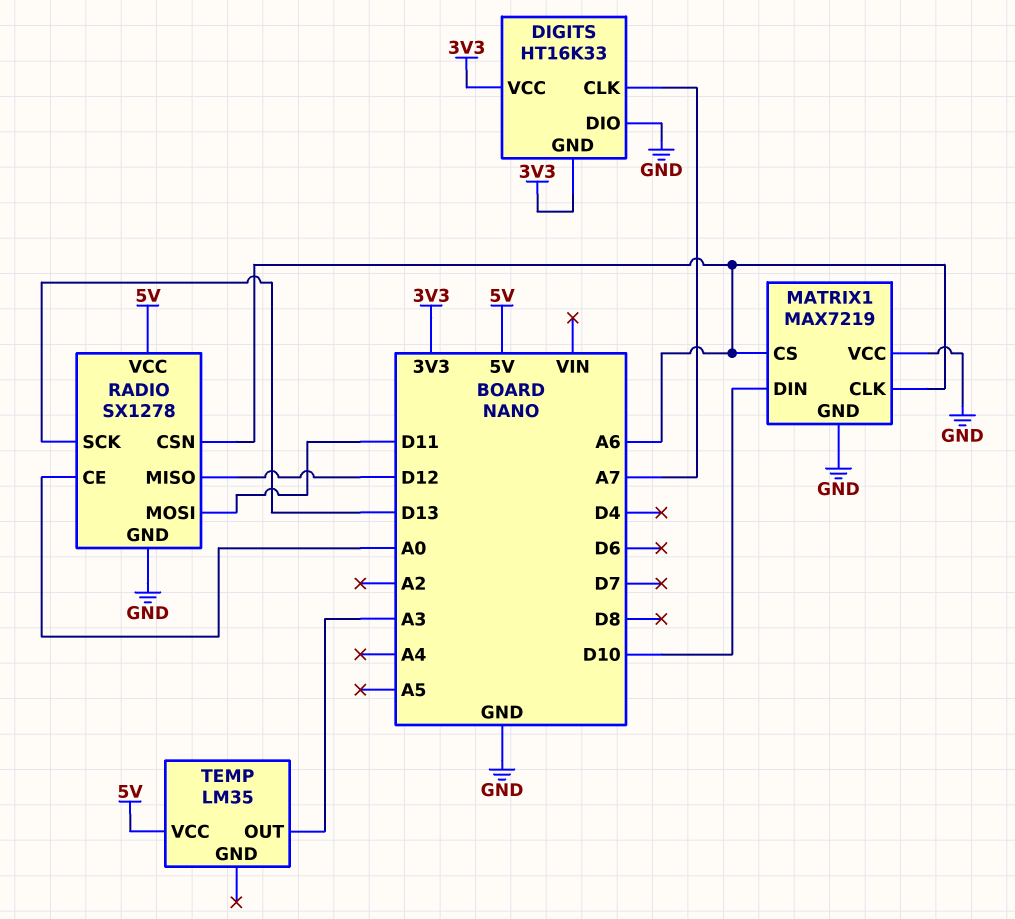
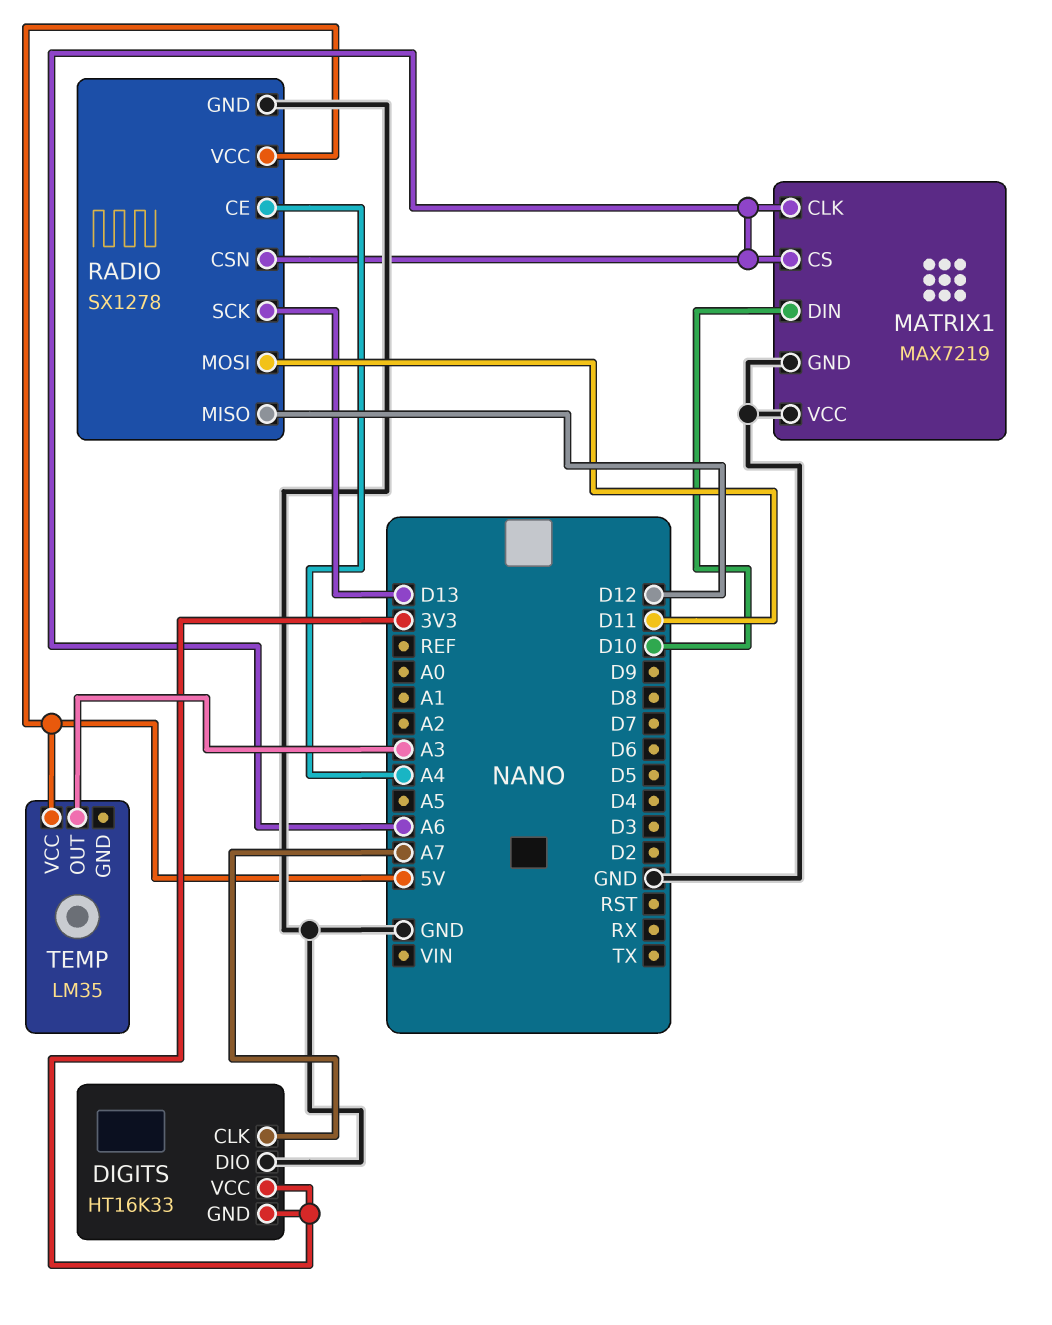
RADIO pin CE: A0 -> A4

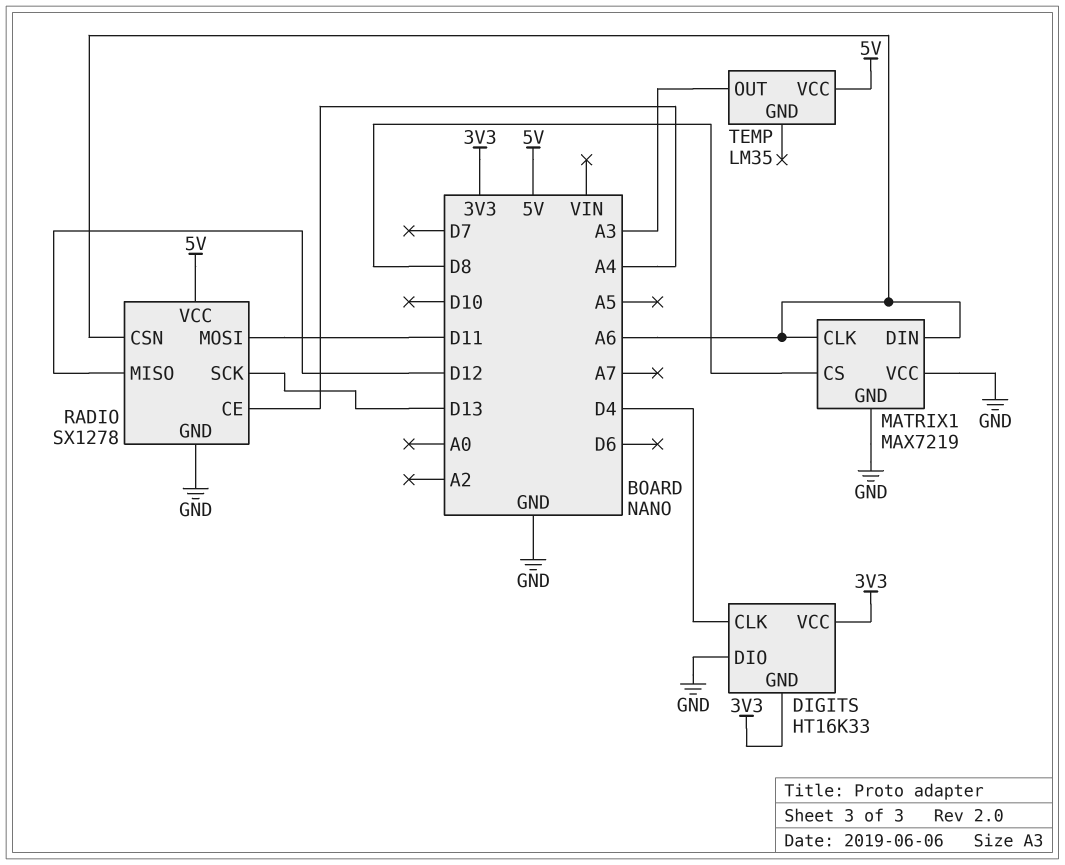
DIGITS pin CLK: A7 -> D4
MATRIX1 pin CS: A6 -> D8
MATRIX1 pin DIN: D10 -> A6

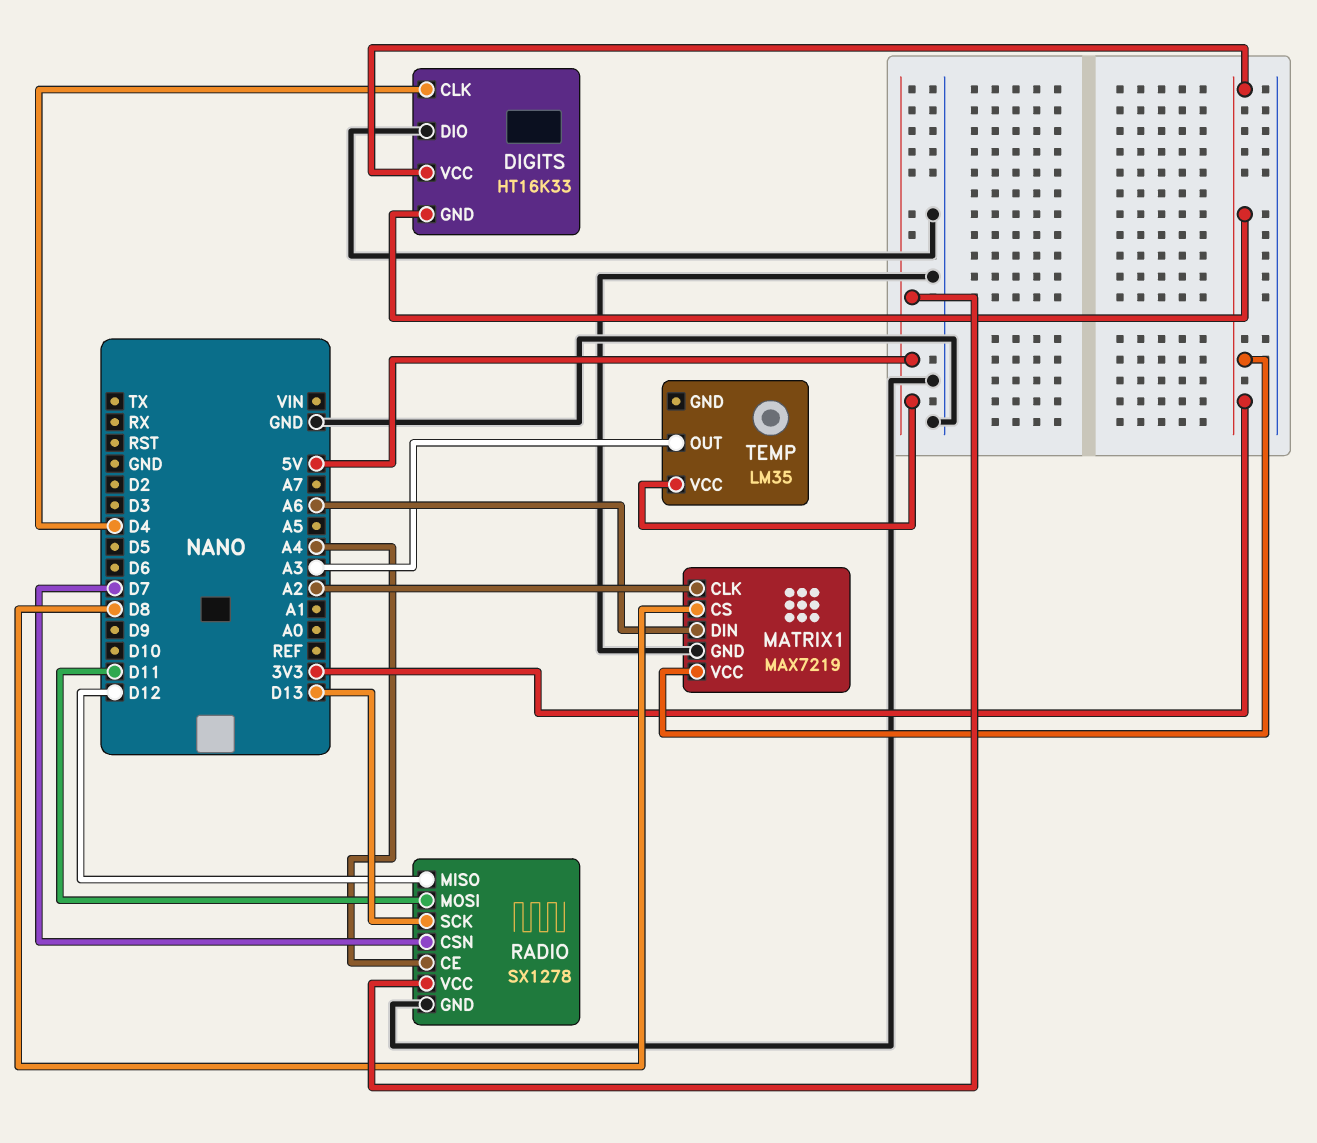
MATRIX1 pin CLK: A6 -> A2
MATRIX1 pin VCC: GND -> 3V3
RADIO pin CSN: A6 -> D7

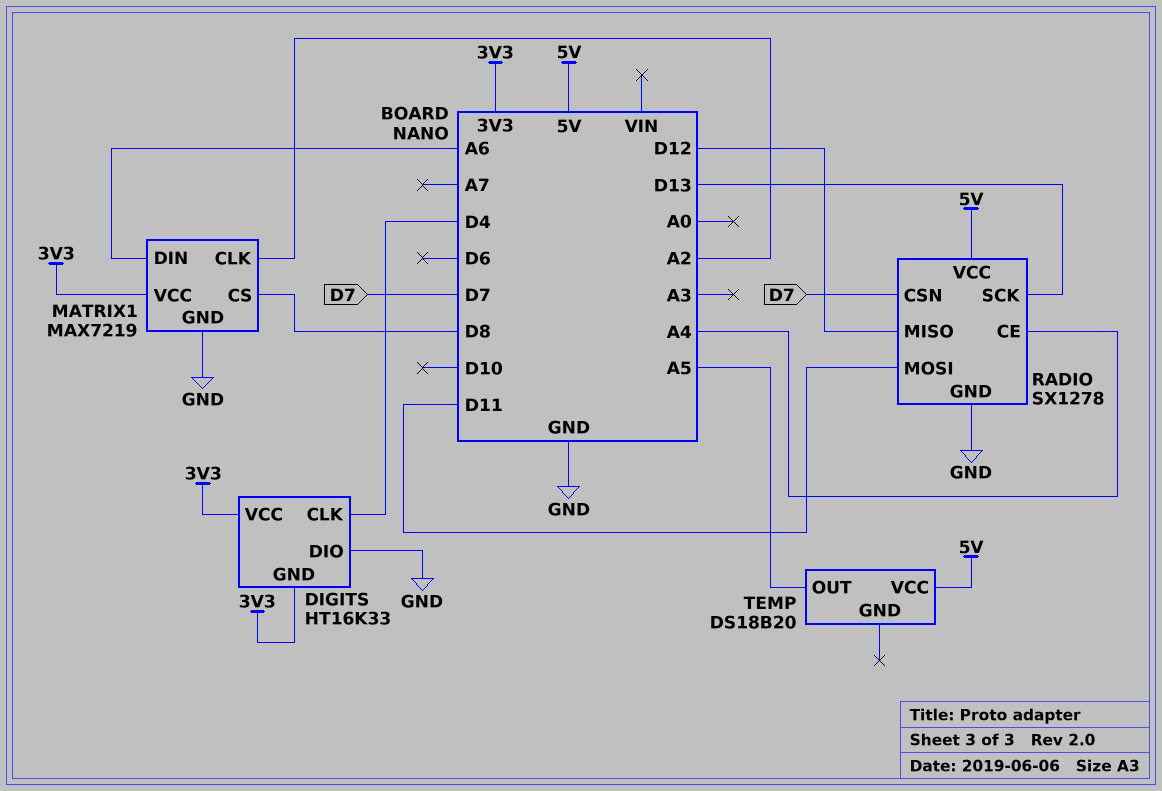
TEMP: LM35 -> DS18B20
TEMP pin OUT: A3 -> A5

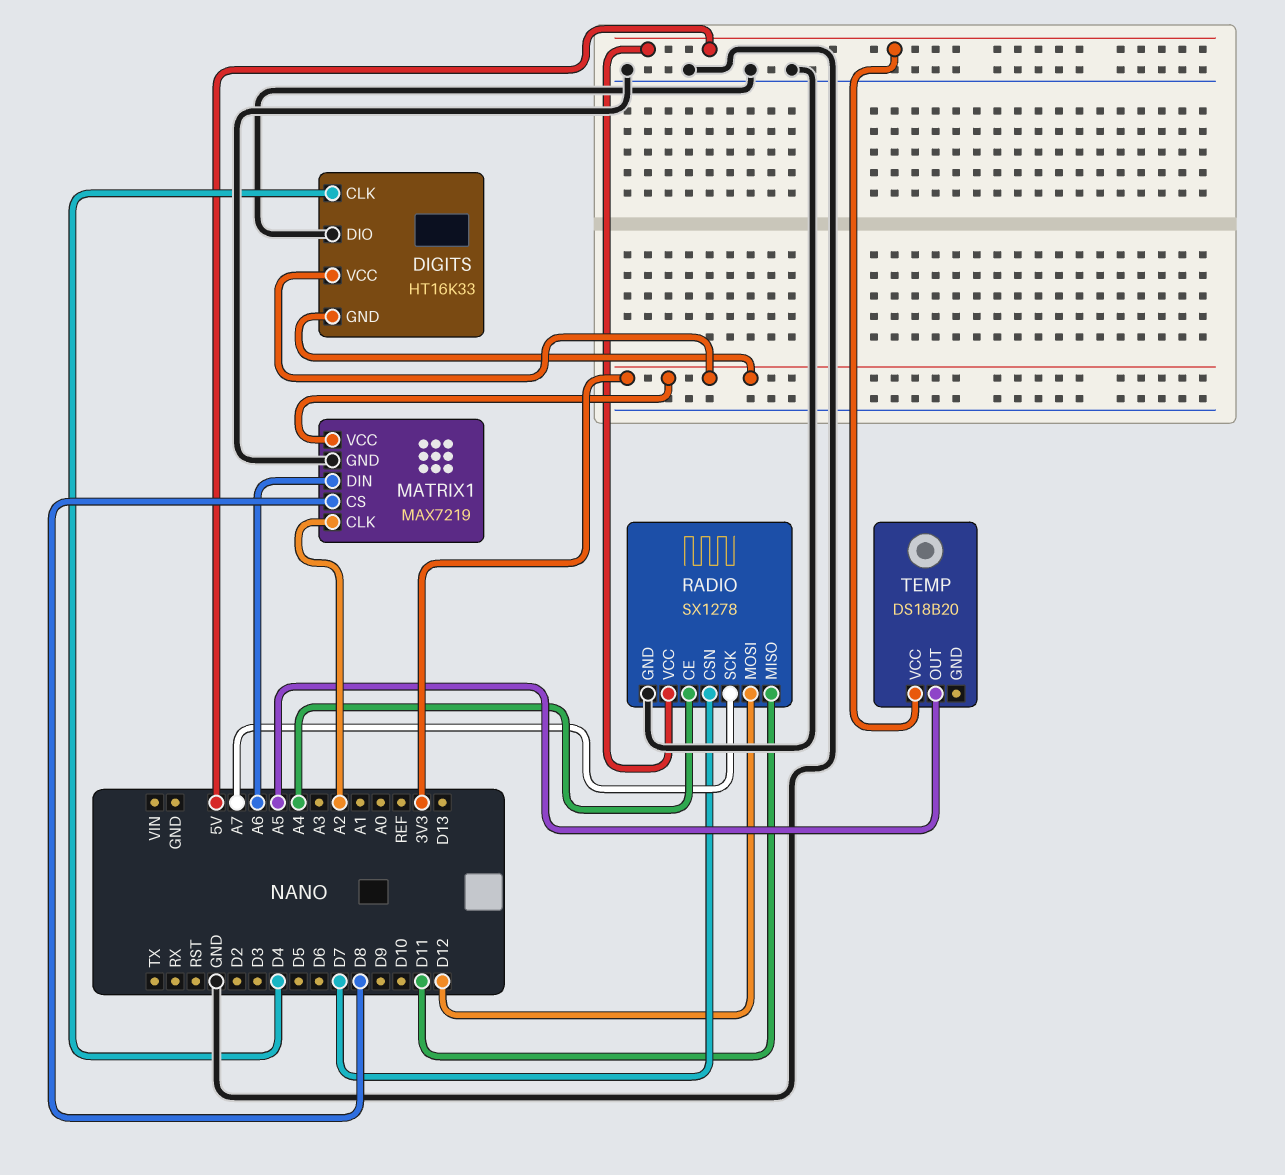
RADIO pin MISO: D12 -> D11
RADIO pin MOSI: D11 -> D12
RADIO pin SCK: D13 -> A7

